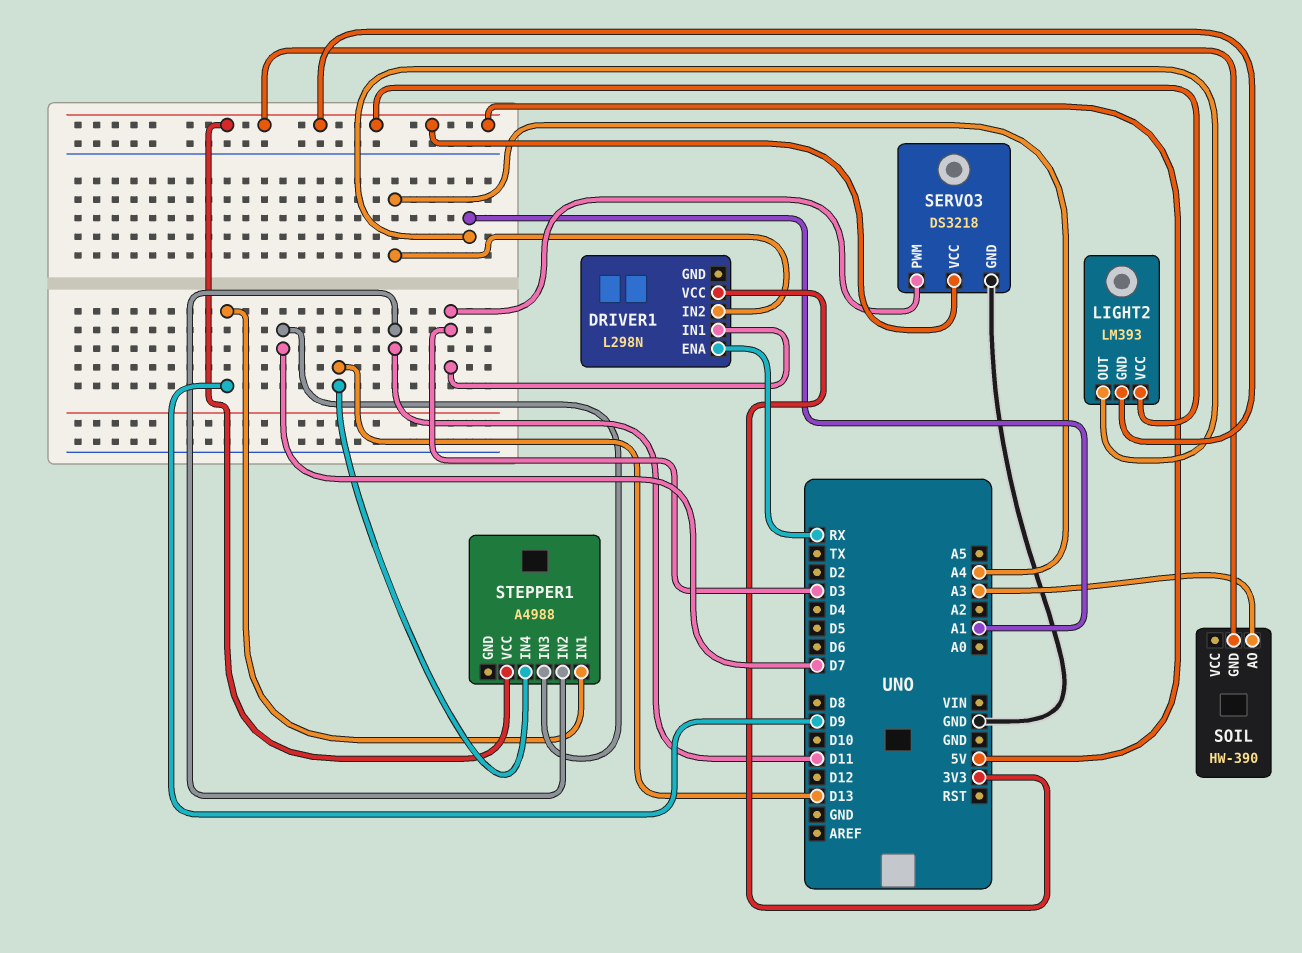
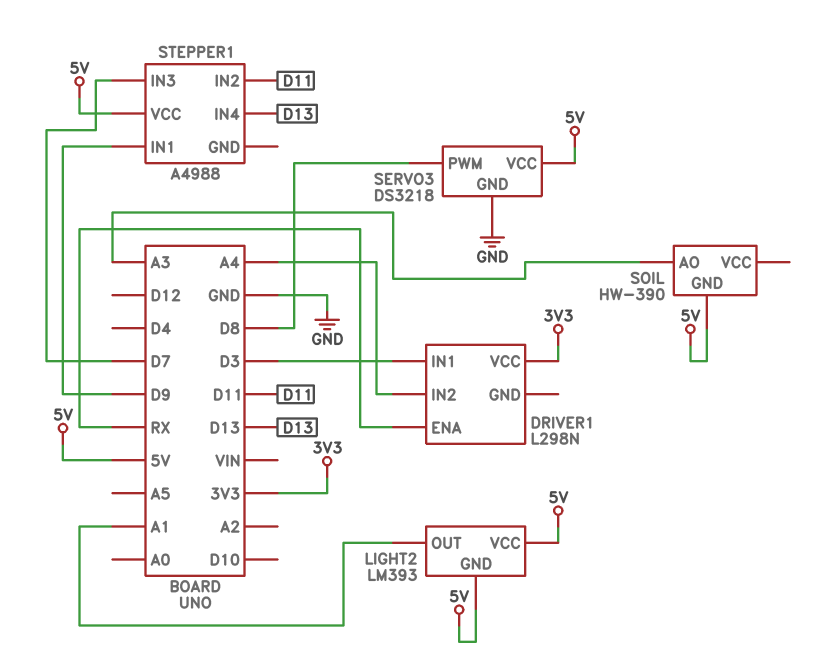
SERVO3 pin PWM: D3 -> D8

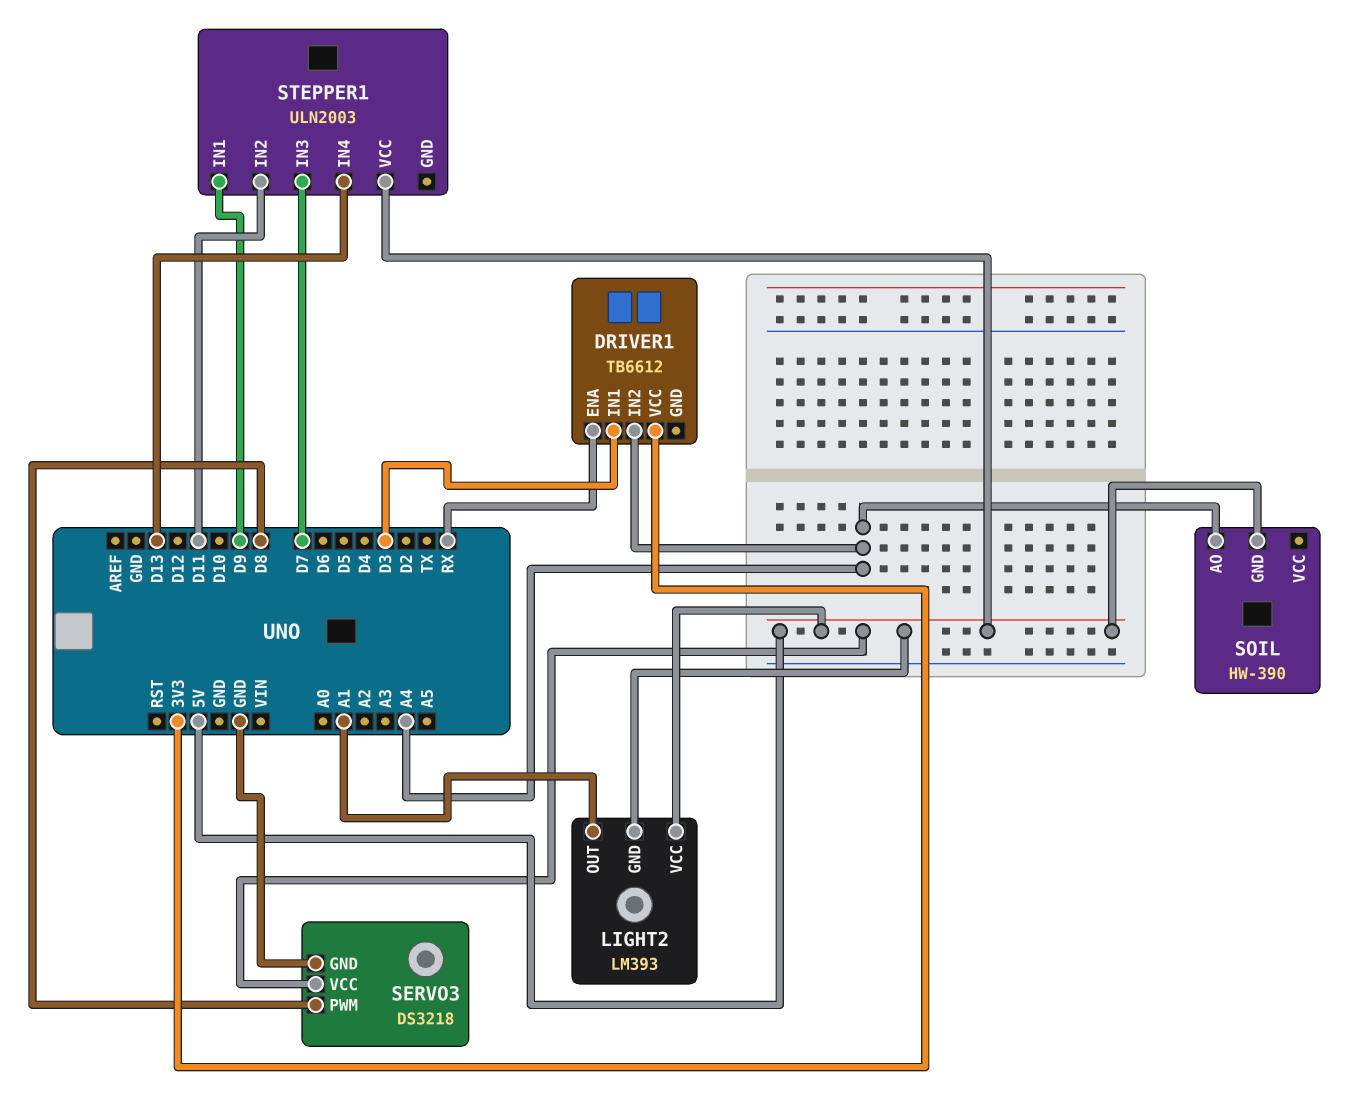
DRIVER1: L298N -> TB6612
SOIL pin AO: A3 -> A4
STEPPER1: A4988 -> ULN2003

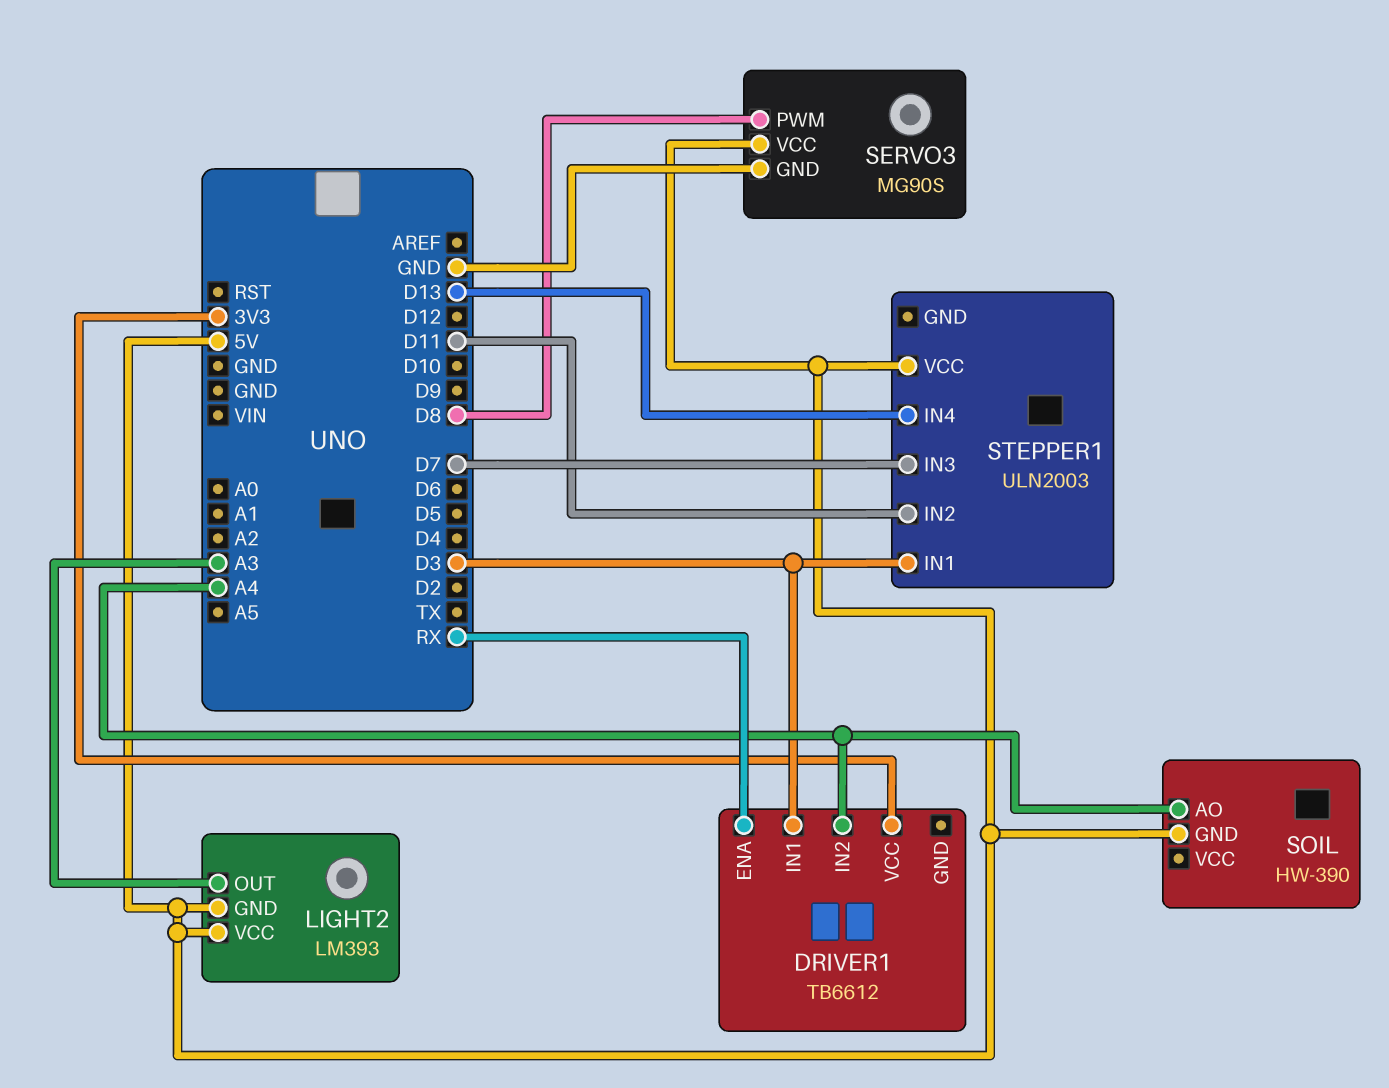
LIGHT2 pin OUT: A1 -> A3
SERVO3: DS3218 -> MG90S
STEPPER1 pin IN1: D9 -> D3

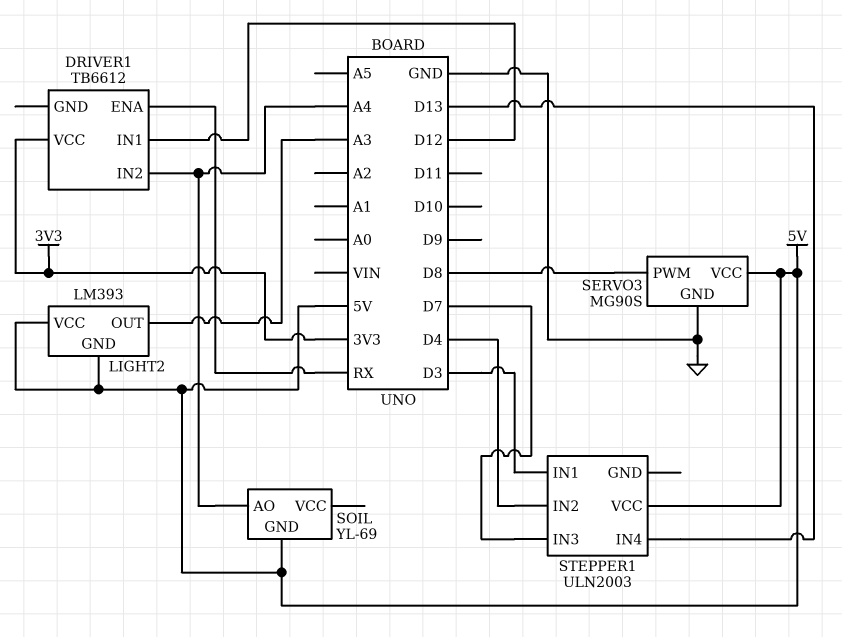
DRIVER1 pin IN1: D3 -> D12
SOIL: HW-390 -> YL-69
STEPPER1 pin IN2: D11 -> D4

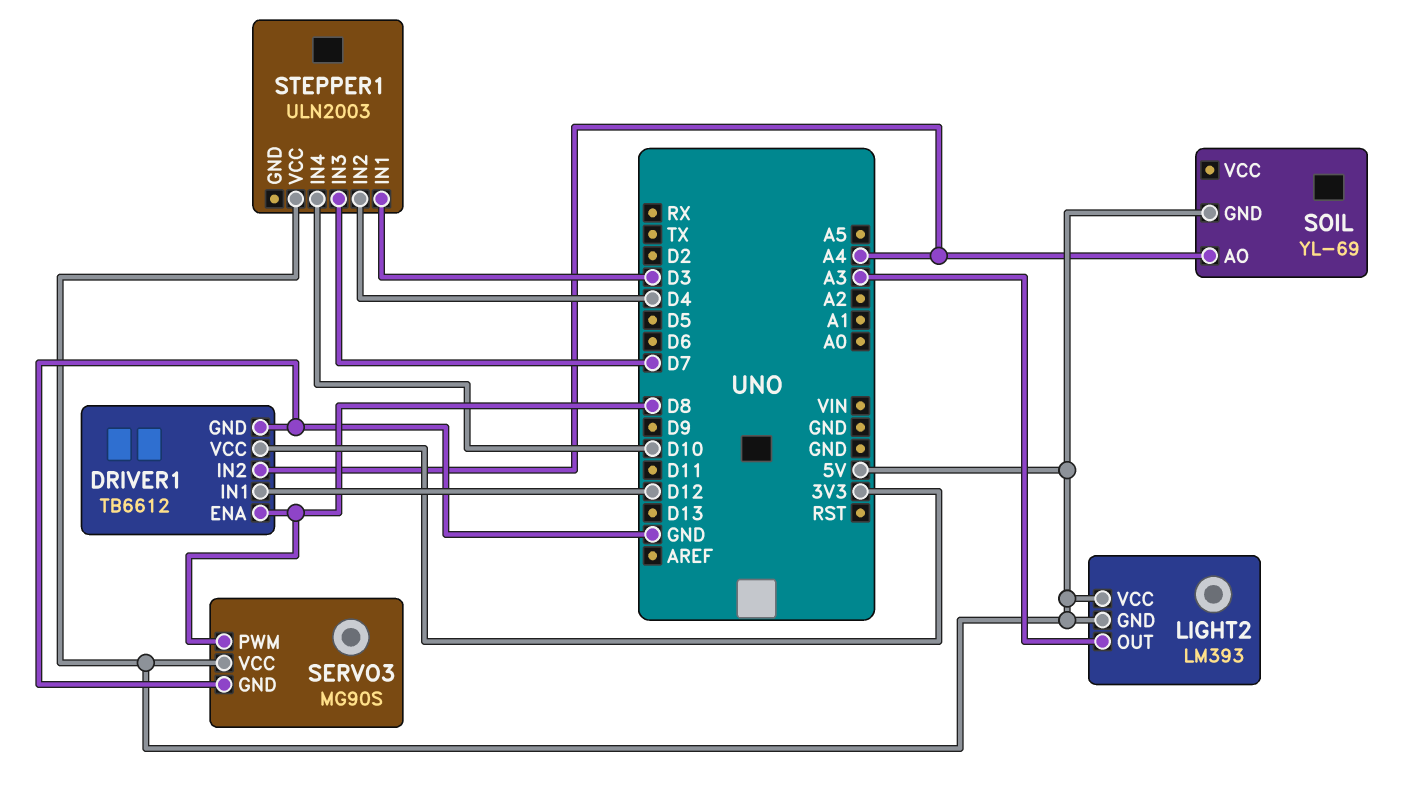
DRIVER1 pin ENA: RX -> D8
DRIVER1 pin GND: none -> GND
STEPPER1 pin IN4: D13 -> D10

